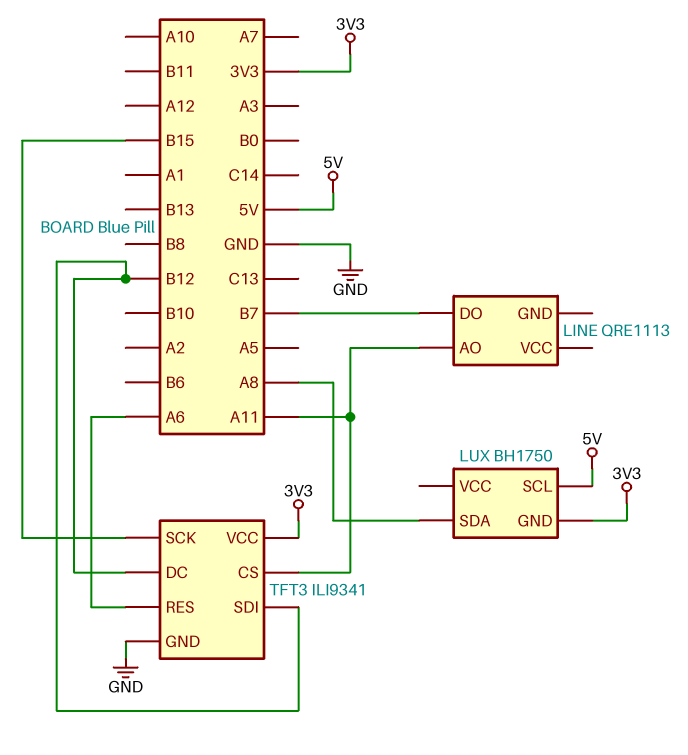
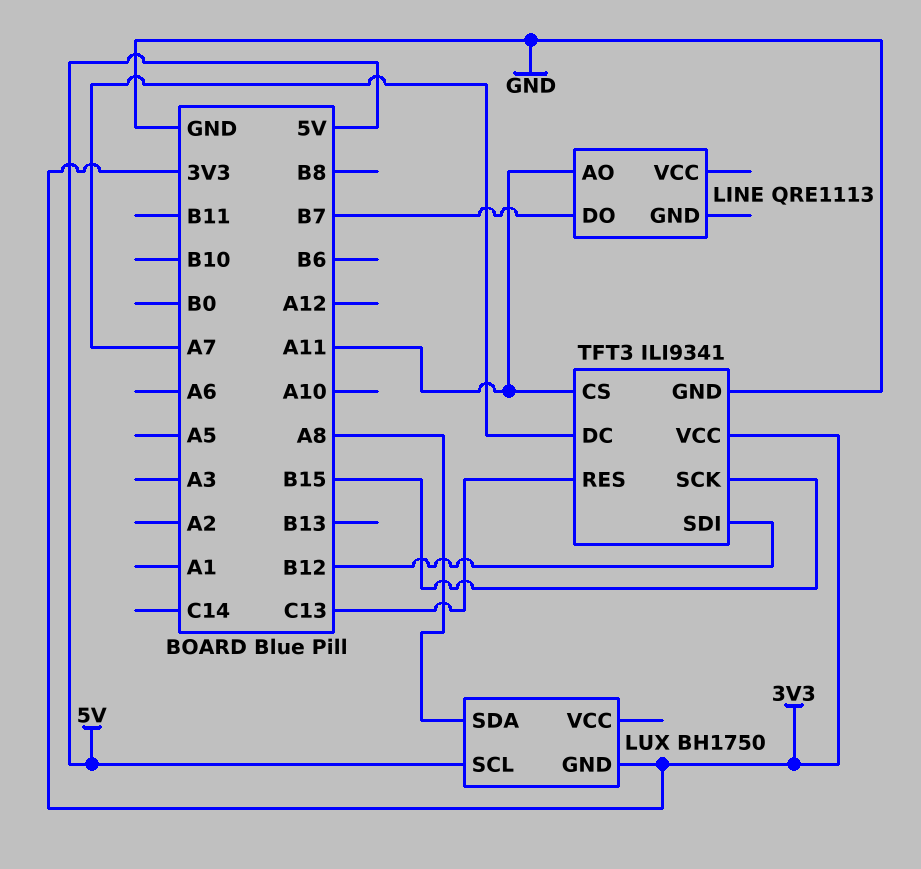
TFT3 pin DC: B12 -> A7
TFT3 pin RES: A6 -> C13

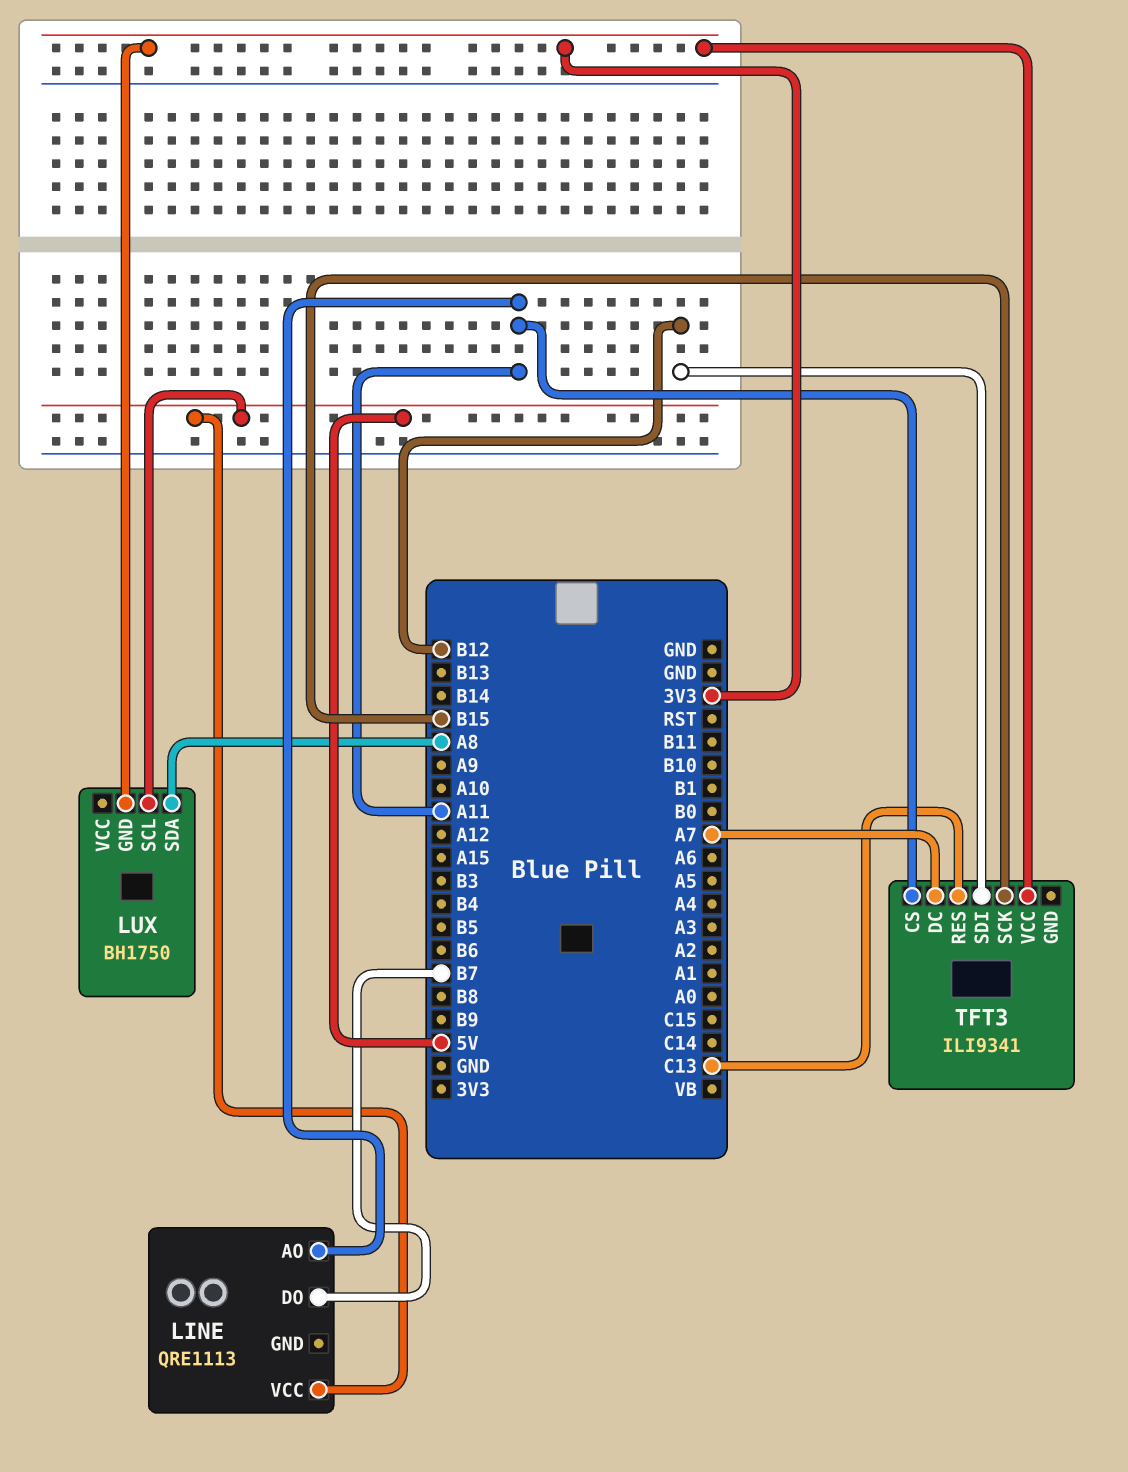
LINE pin VCC: none -> 5V
TFT3 pin GND: GND -> none

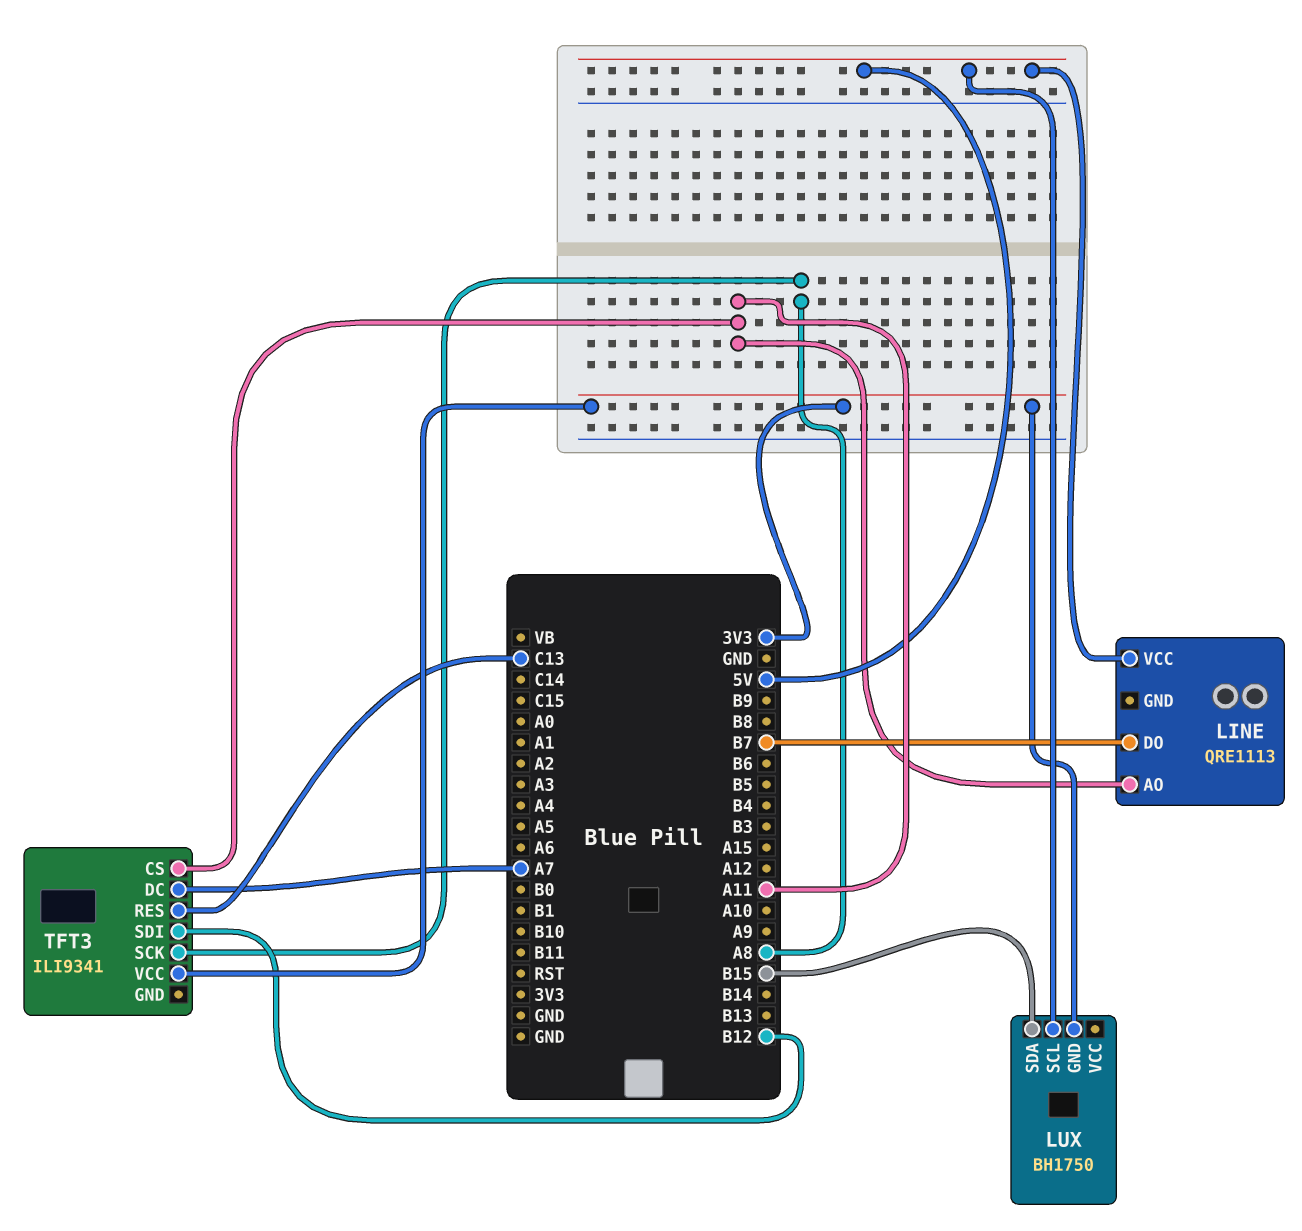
LUX pin SDA: A8 -> B15
TFT3 pin SCK: B15 -> A8

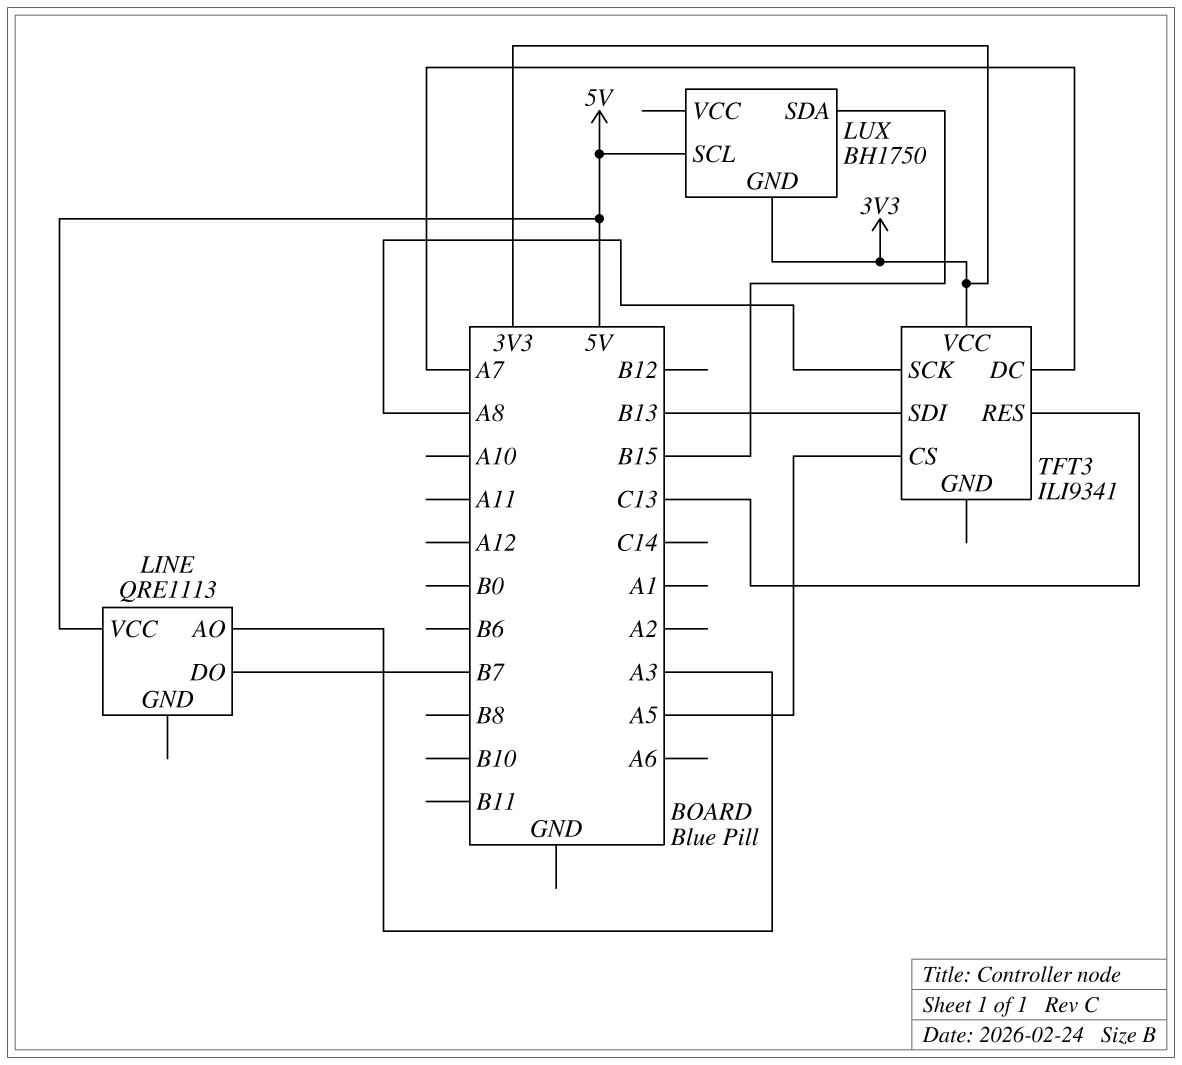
LINE pin AO: A11 -> A3
TFT3 pin CS: A11 -> A5
TFT3 pin SDI: B12 -> B13

